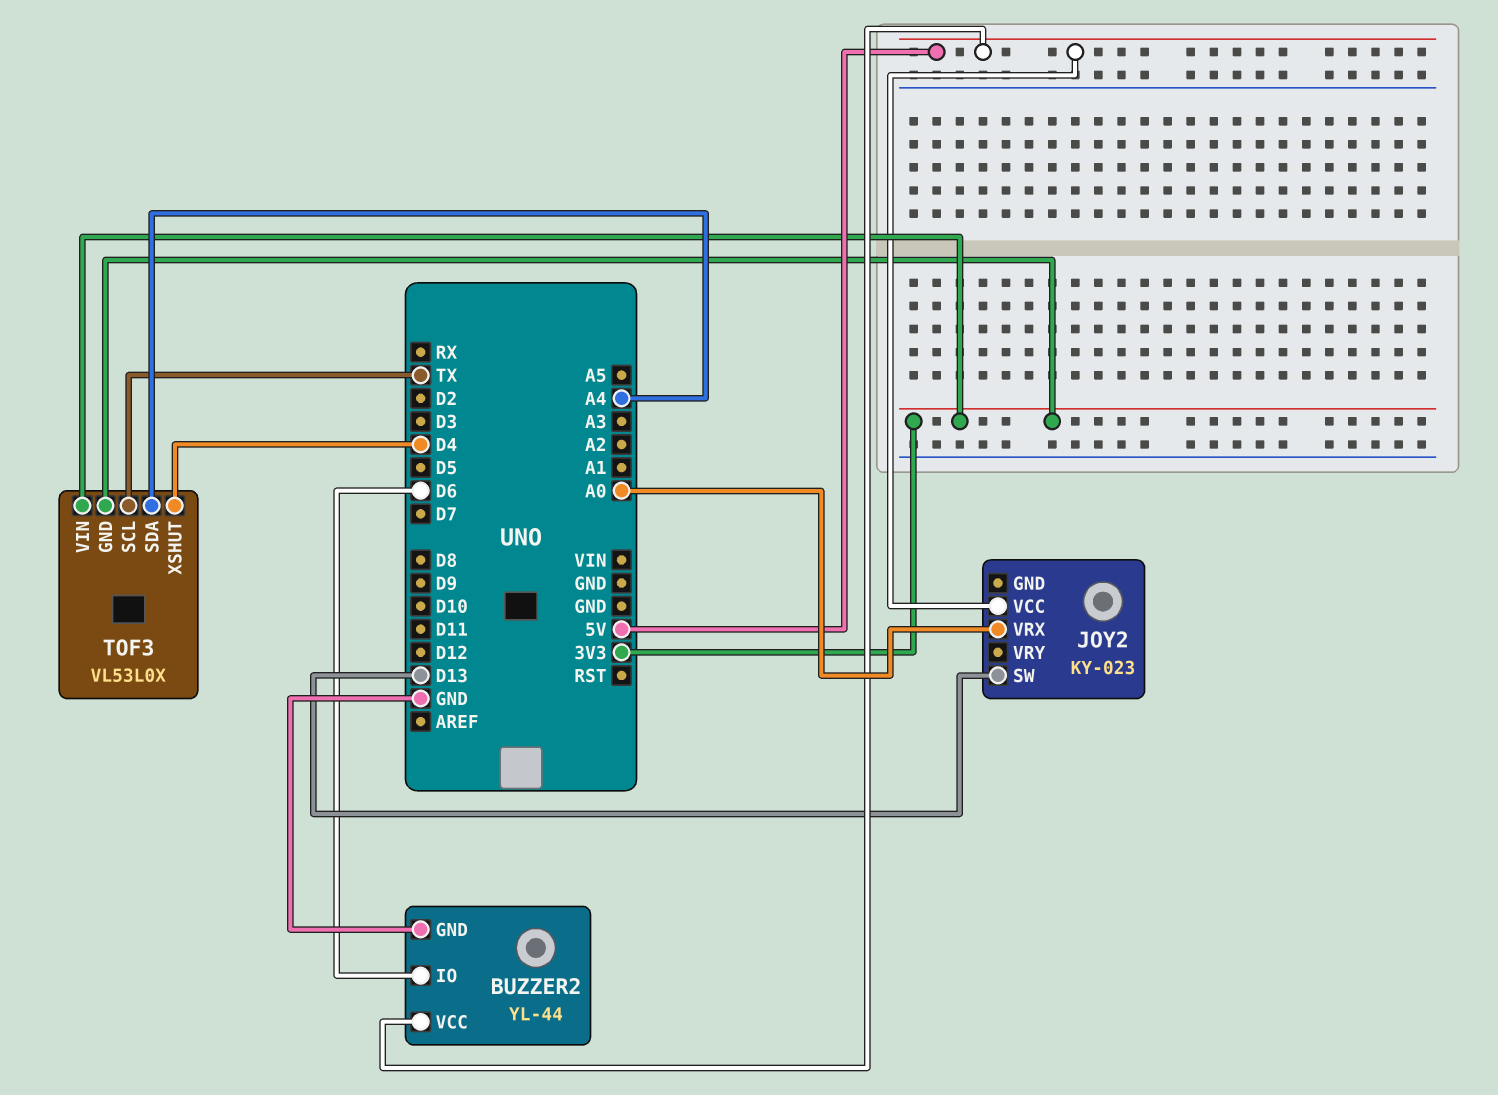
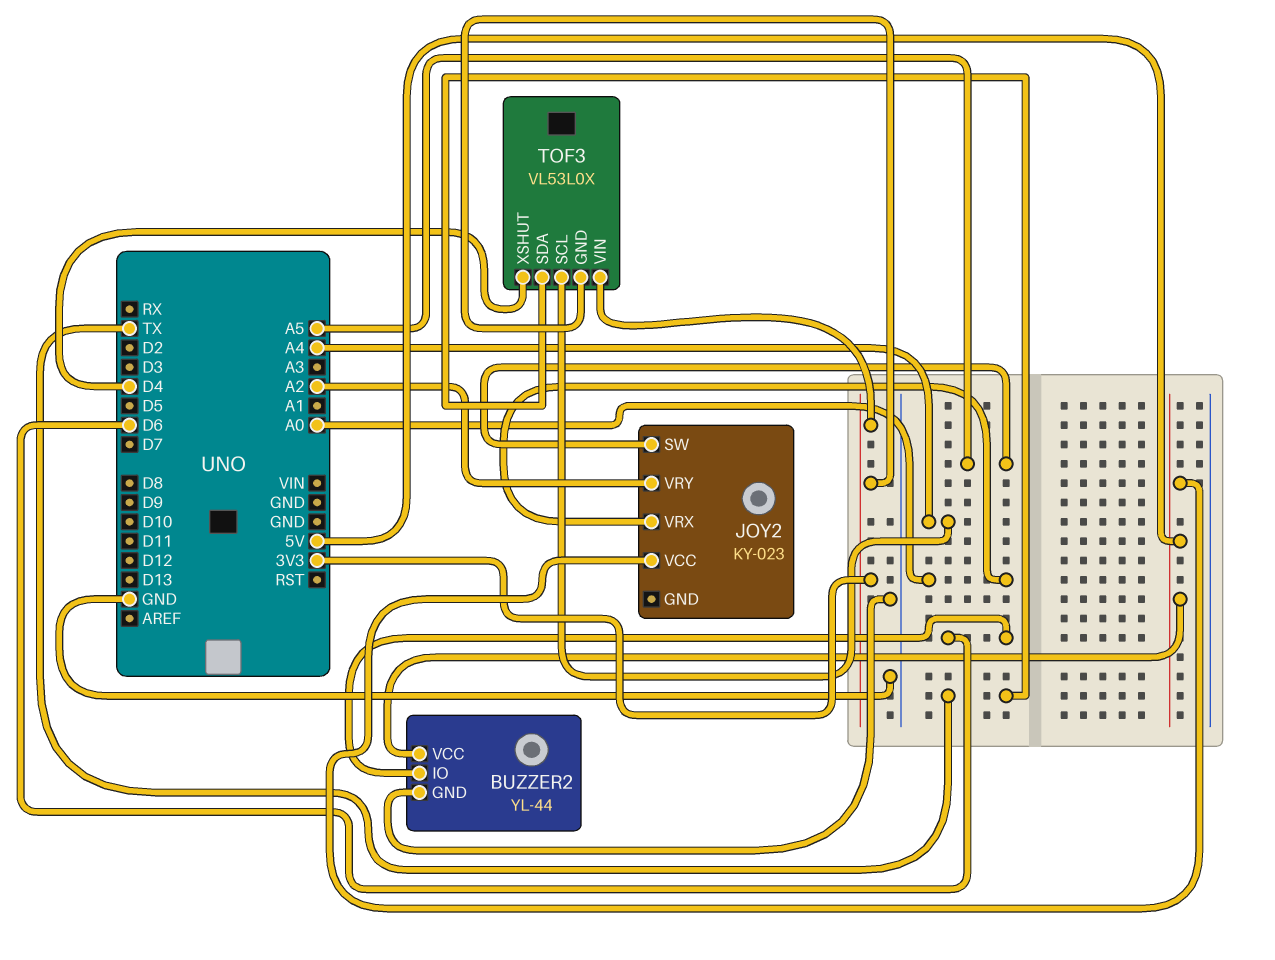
JOY2 pin SW: D13 -> A5
JOY2 pin VRY: none -> A2
TOF3 pin SCL: TX -> A4
TOF3 pin SDA: A4 -> TX

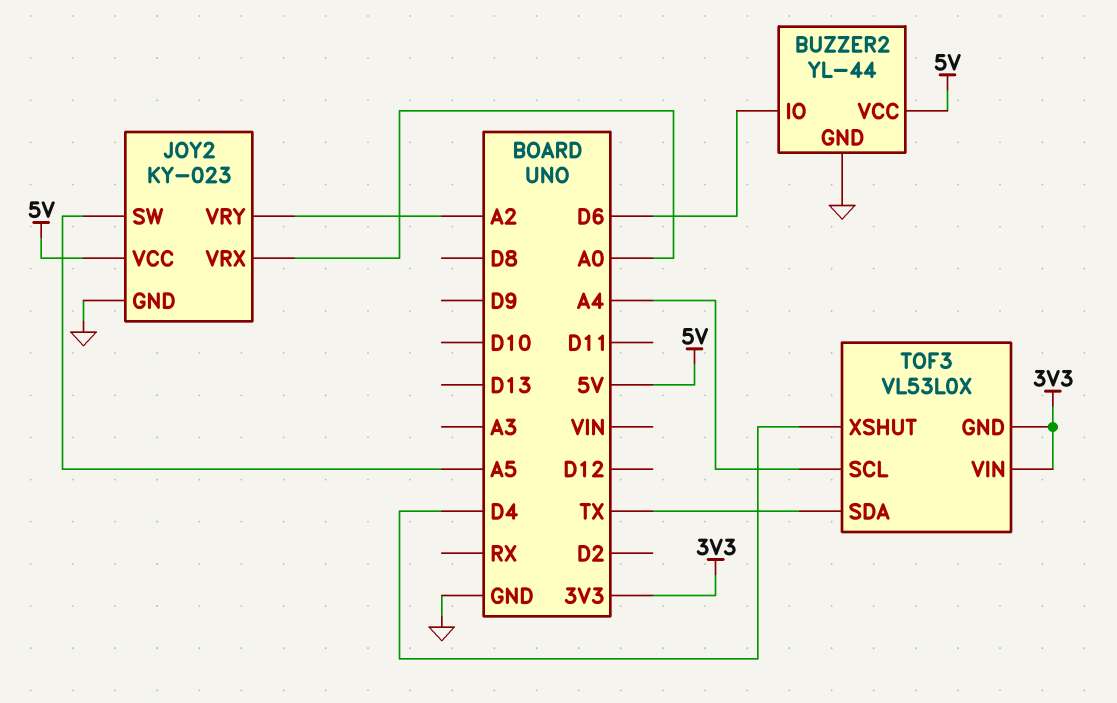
JOY2 pin GND: none -> GND

